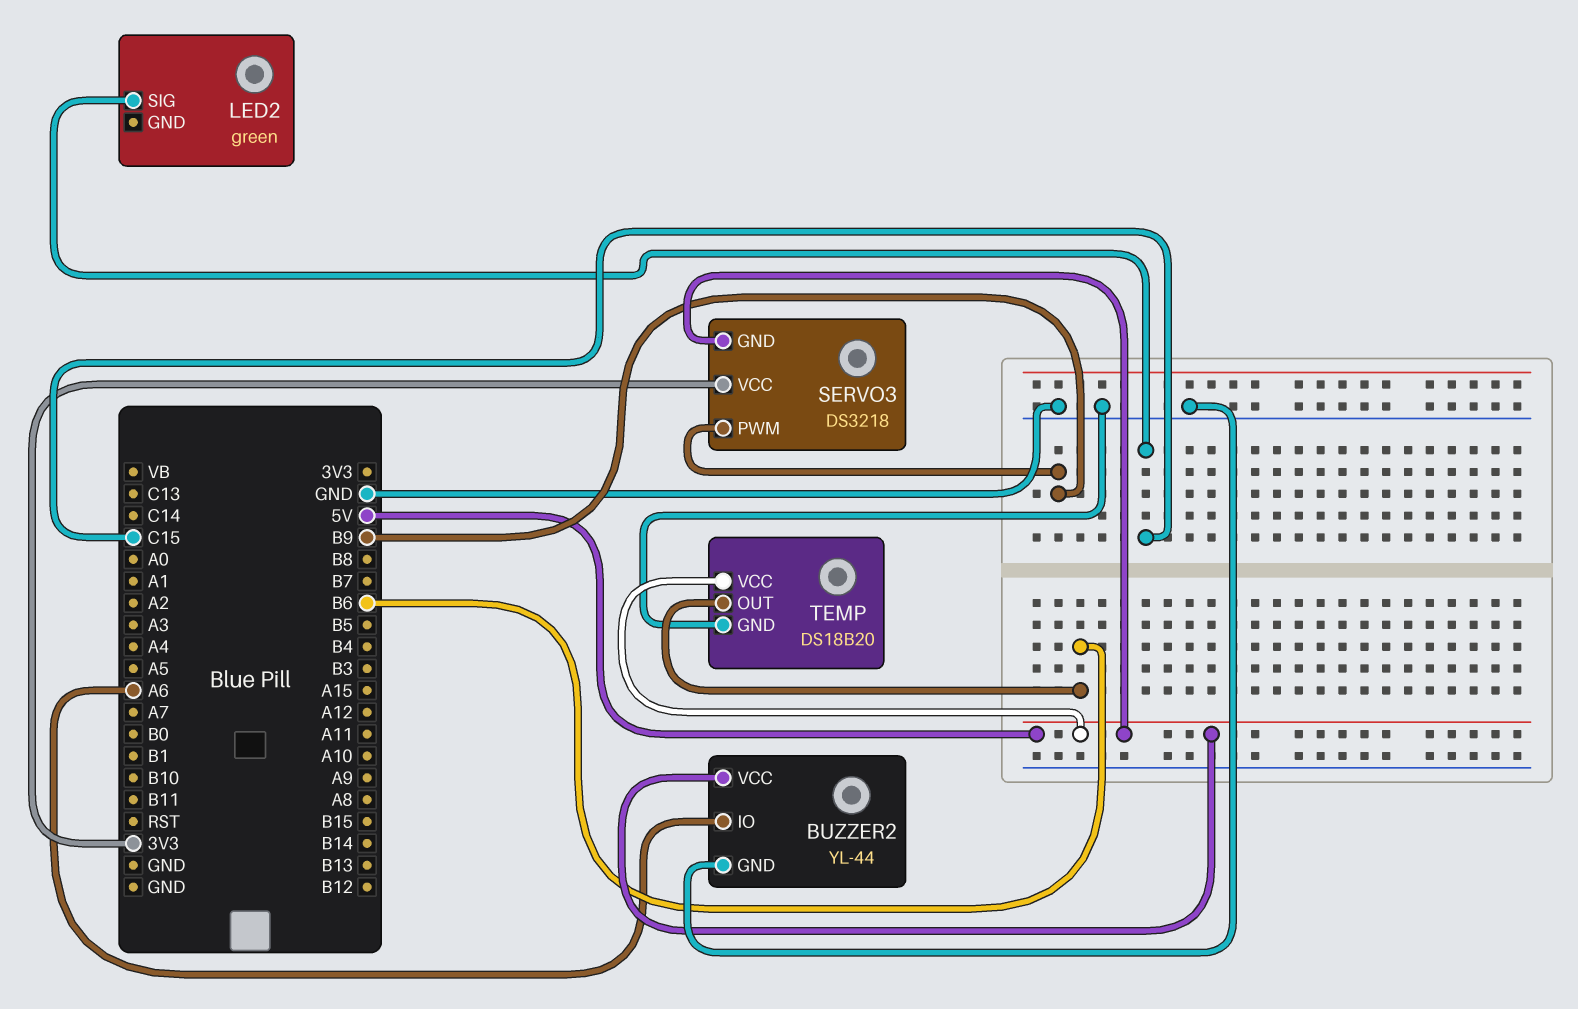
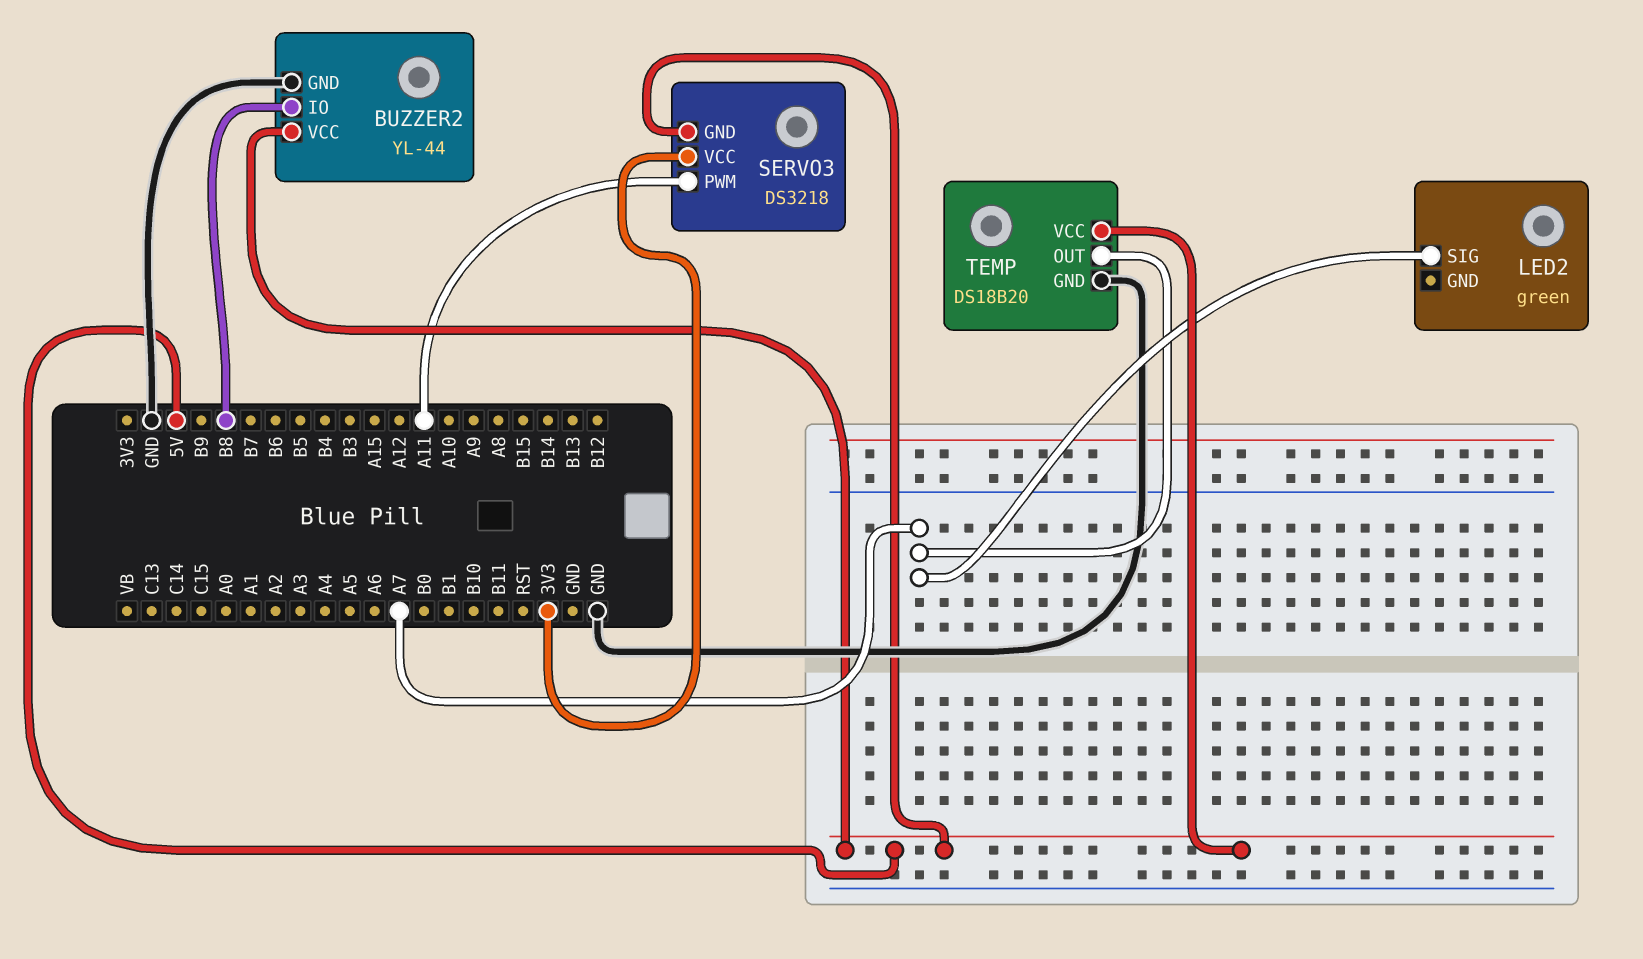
BUZZER2 pin IO: A6 -> B8
LED2 pin SIG: C15 -> A7
SERVO3 pin PWM: B9 -> A11
TEMP pin OUT: B6 -> A7

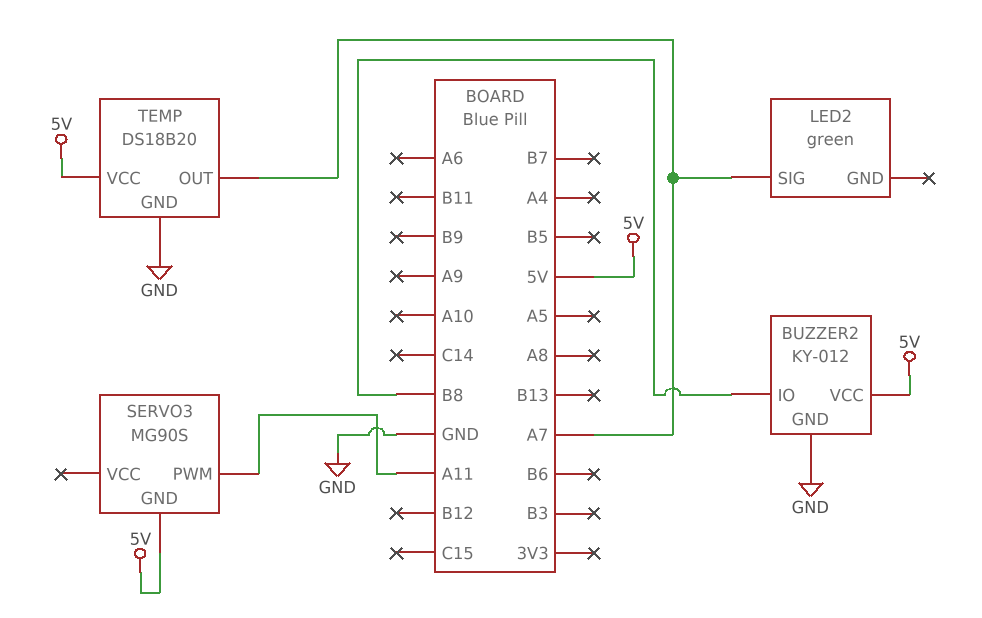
BUZZER2: YL-44 -> KY-012
SERVO3: DS3218 -> MG90S
SERVO3 pin VCC: 3V3 -> none

